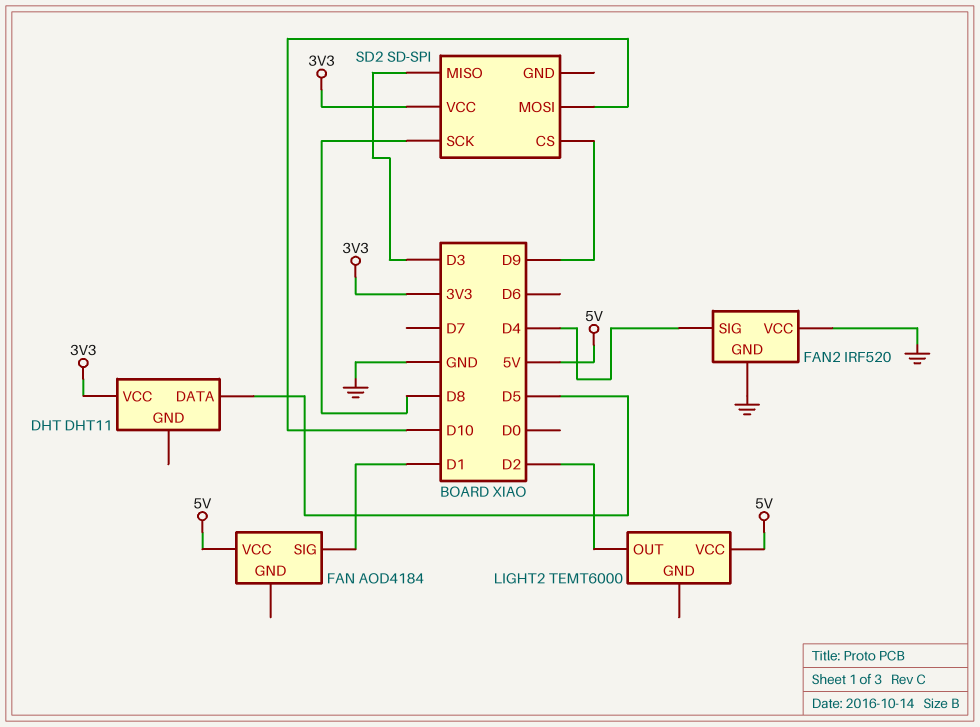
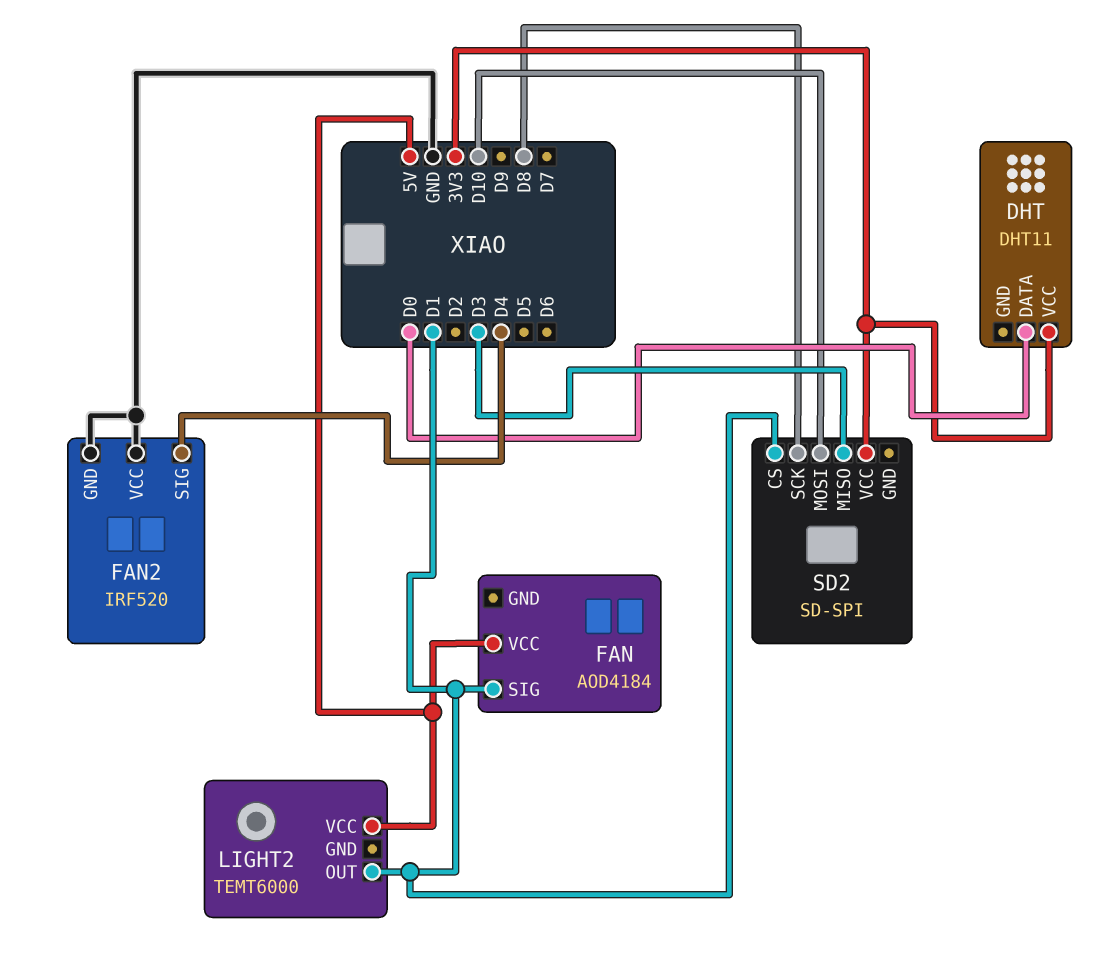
DHT pin DATA: D5 -> D0
LIGHT2 pin OUT: D2 -> D1
SD2 pin CS: D9 -> D1

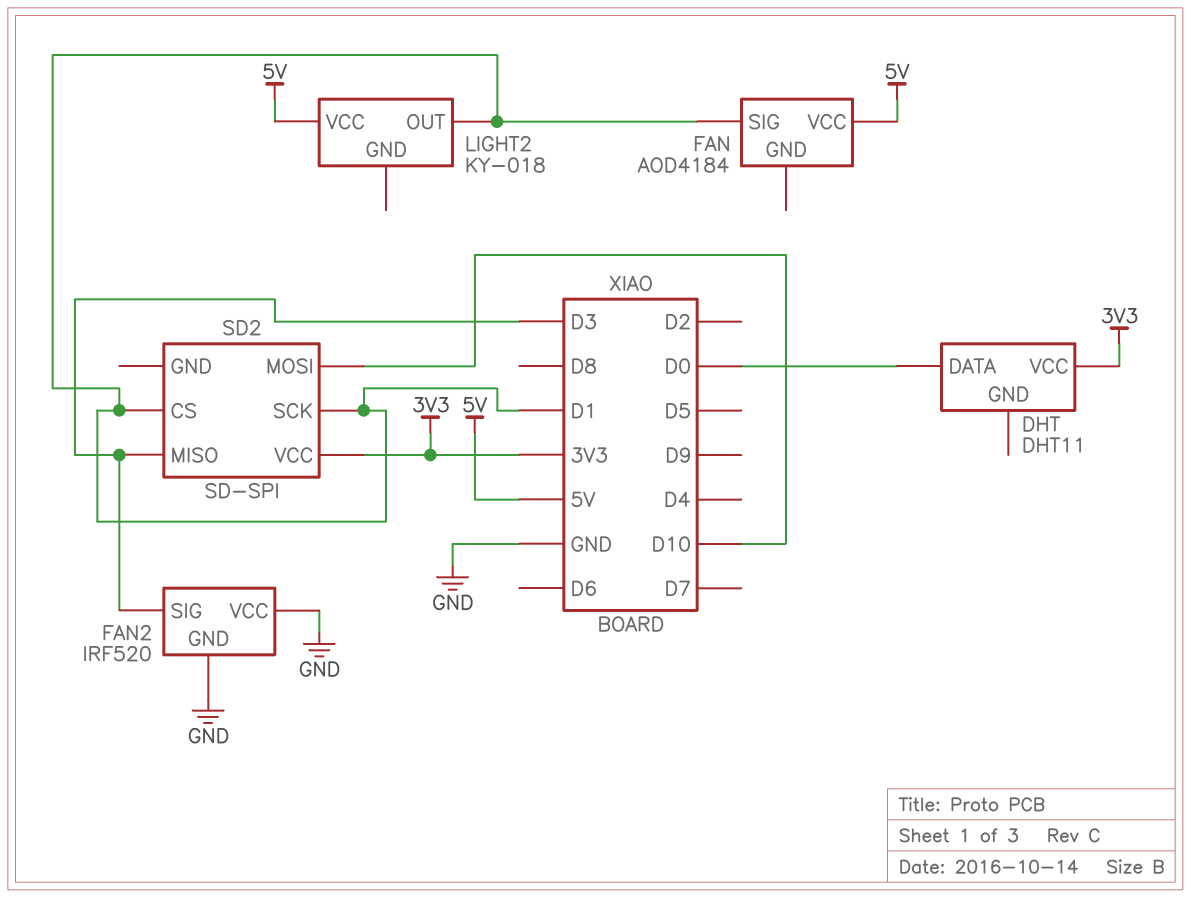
FAN2 pin SIG: D4 -> D3
LIGHT2: TEMT6000 -> KY-018
SD2 pin SCK: D8 -> D1

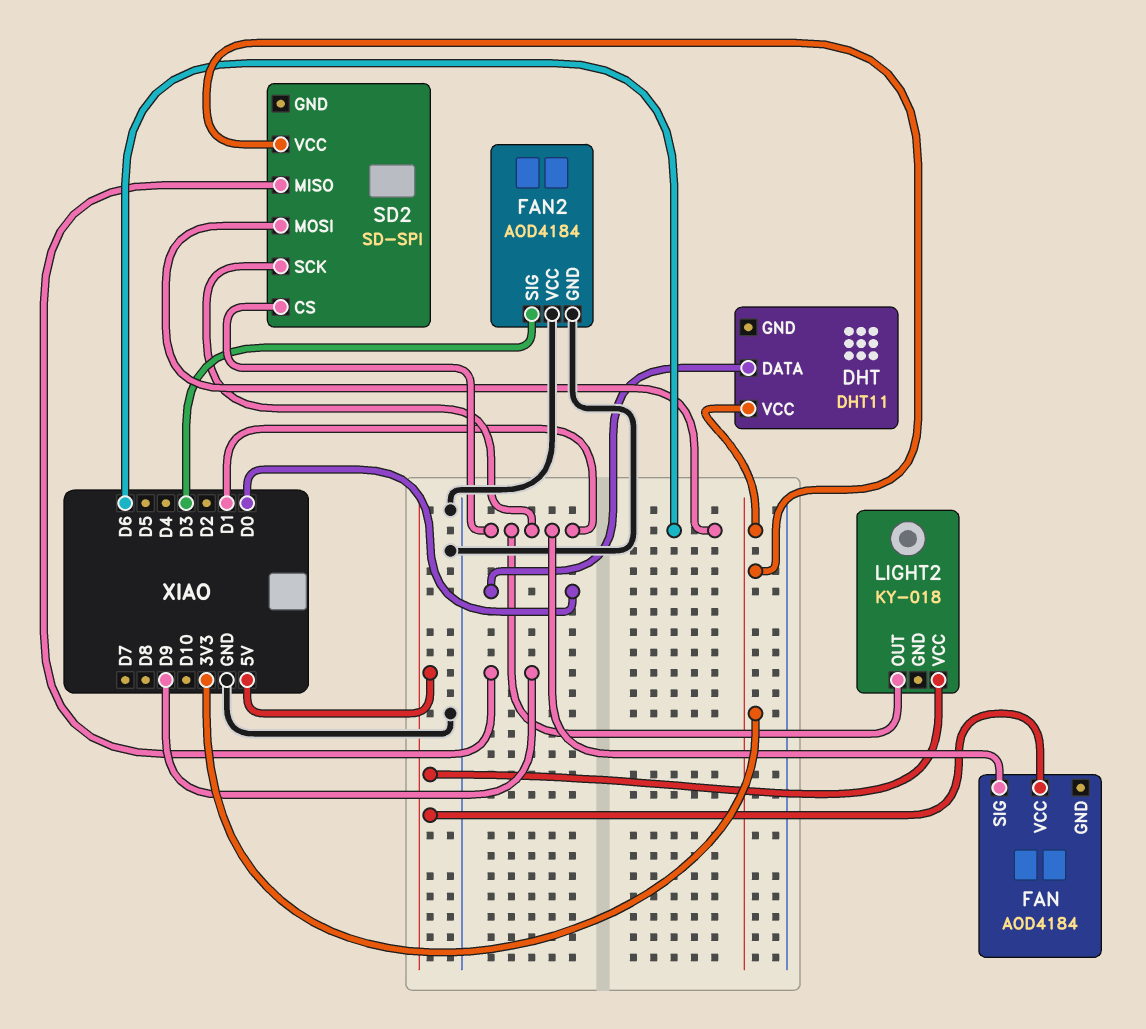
FAN2: IRF520 -> AOD4184
SD2 pin MISO: D3 -> D9
SD2 pin MOSI: D10 -> D6

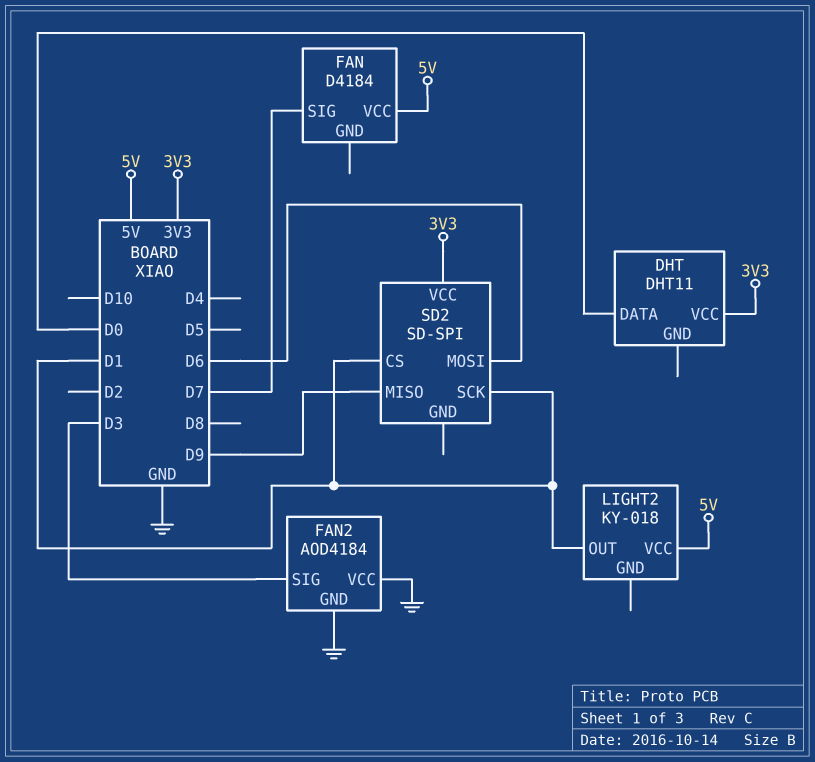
FAN: AOD4184 -> D4184
FAN pin SIG: D1 -> D7

